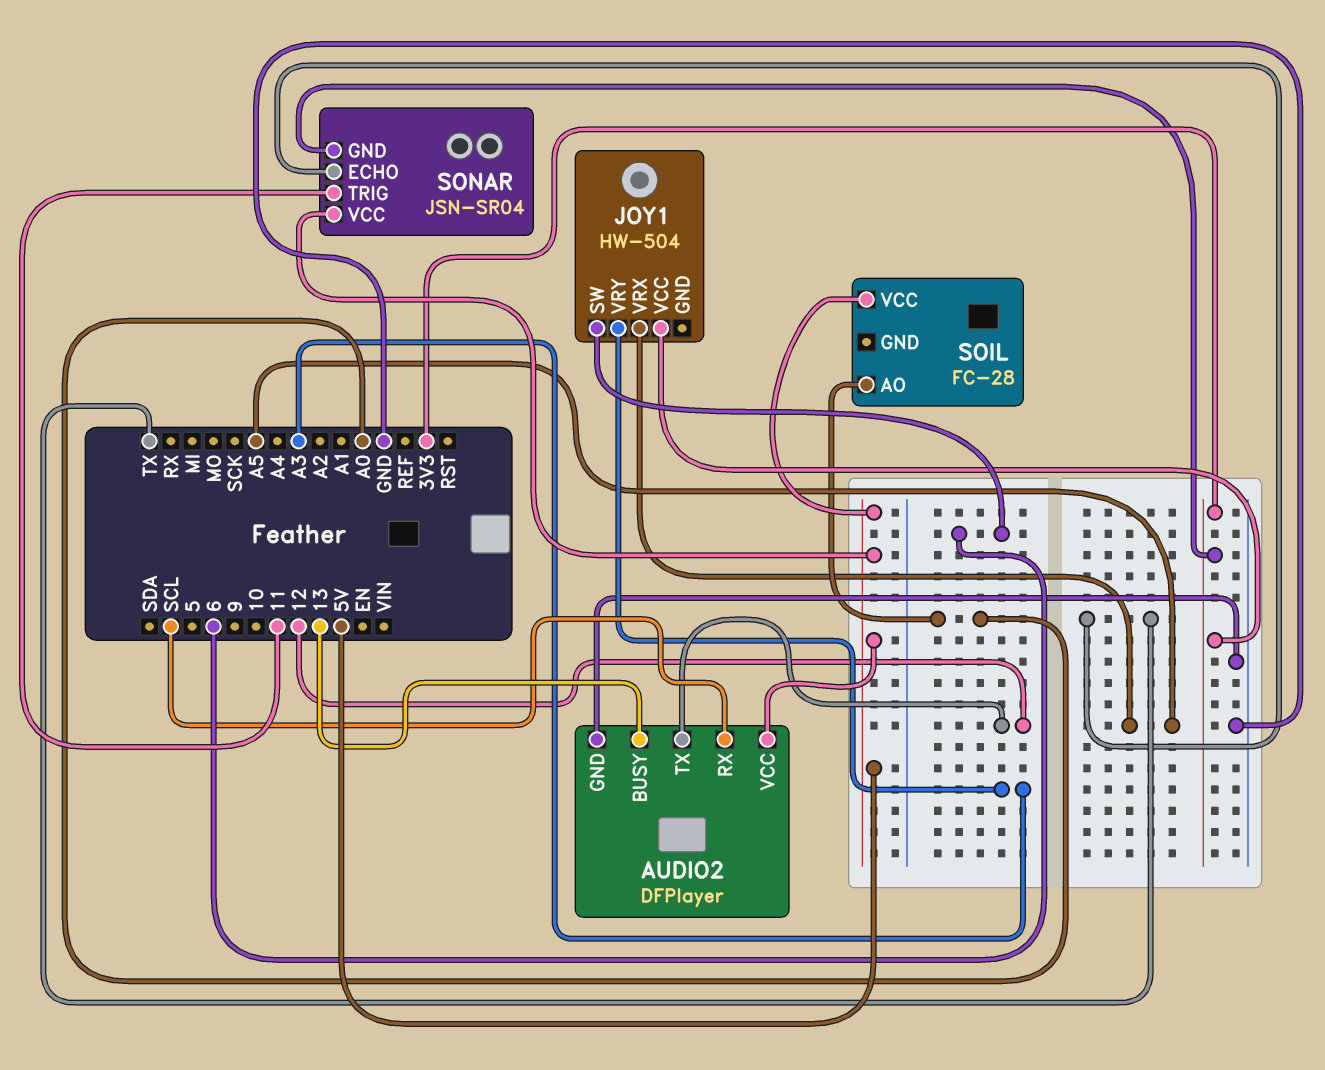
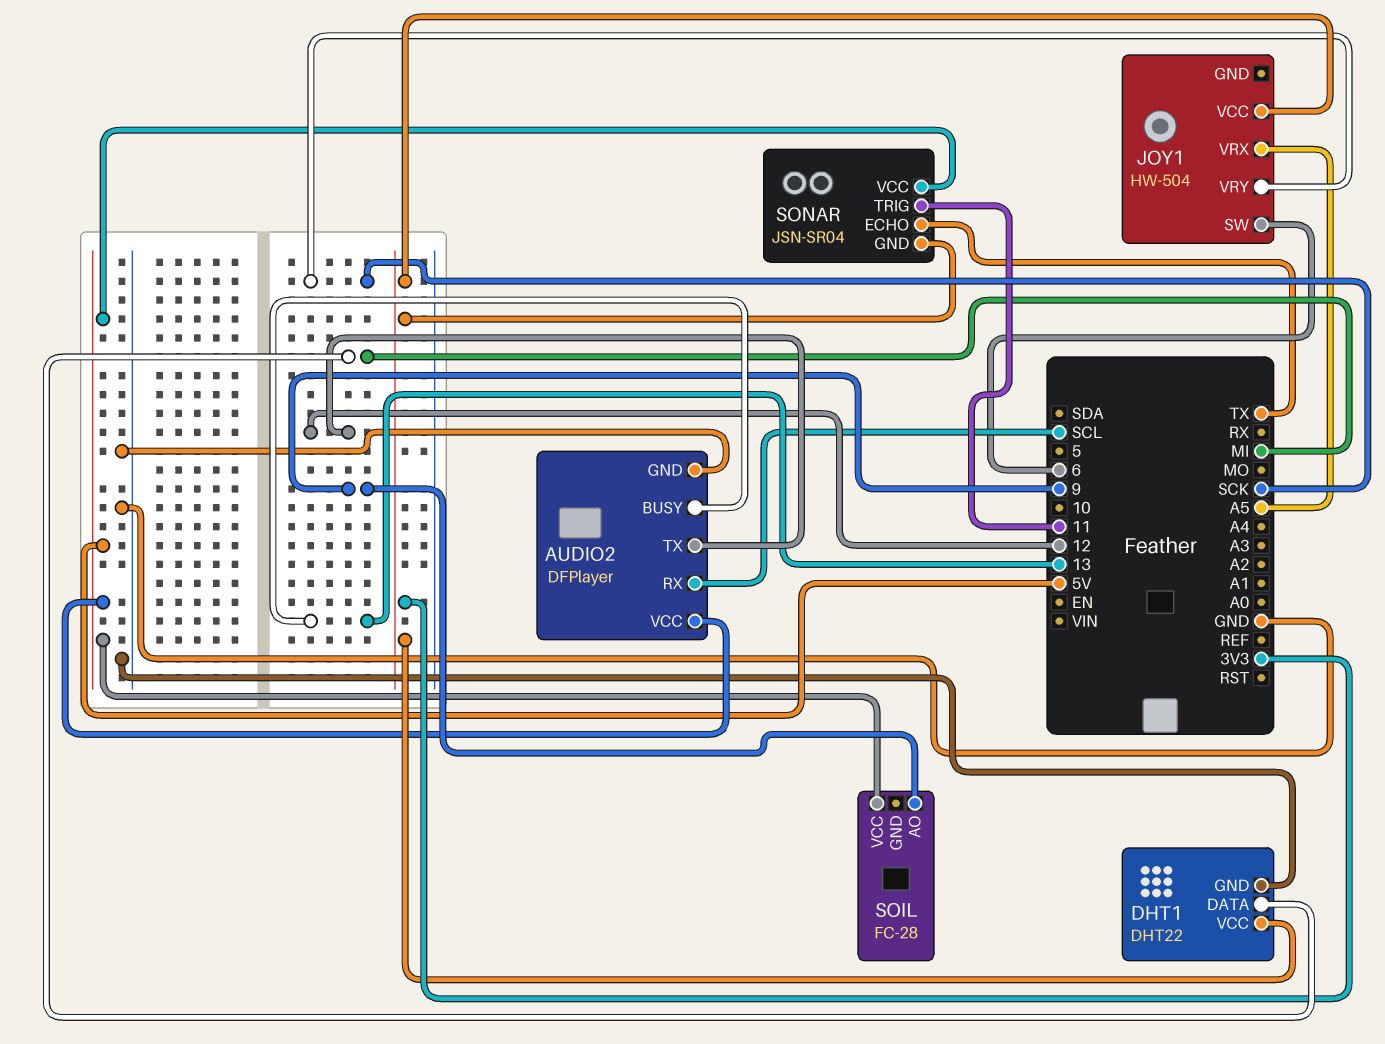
DHT1: none -> DHT22
DHT1 pin DATA: none -> MI
DHT1 pin GND: none -> GND
DHT1 pin VCC: none -> 3V3
JOY1 pin VRY: A3 -> SCK
SOIL pin AO: A0 -> 9

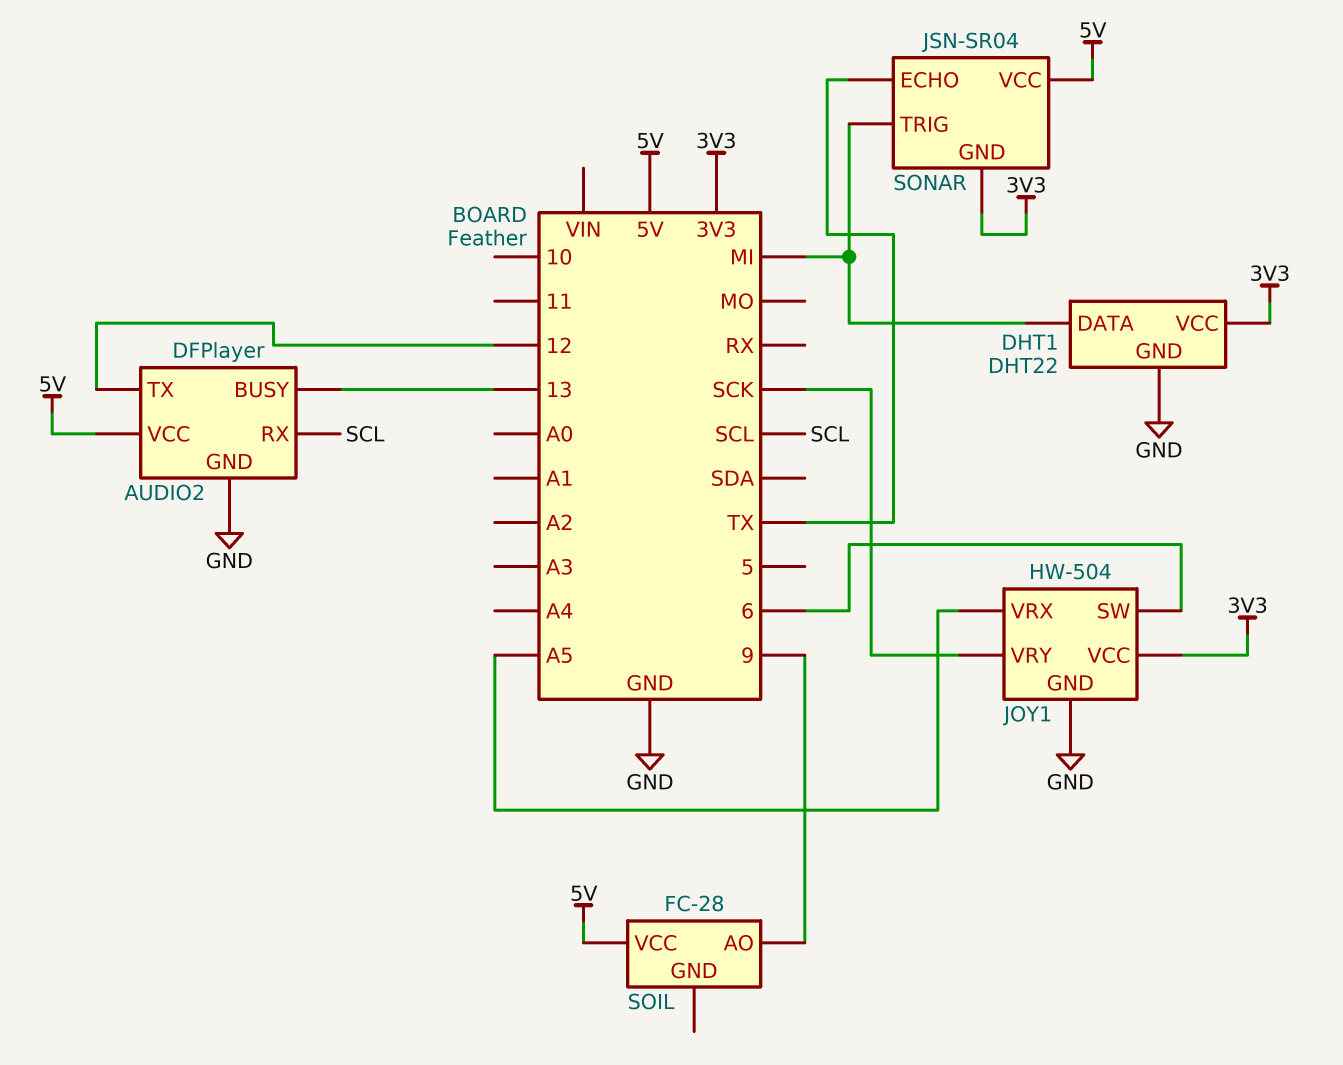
JOY1 pin GND: none -> GND
SONAR pin TRIG: 11 -> MI

